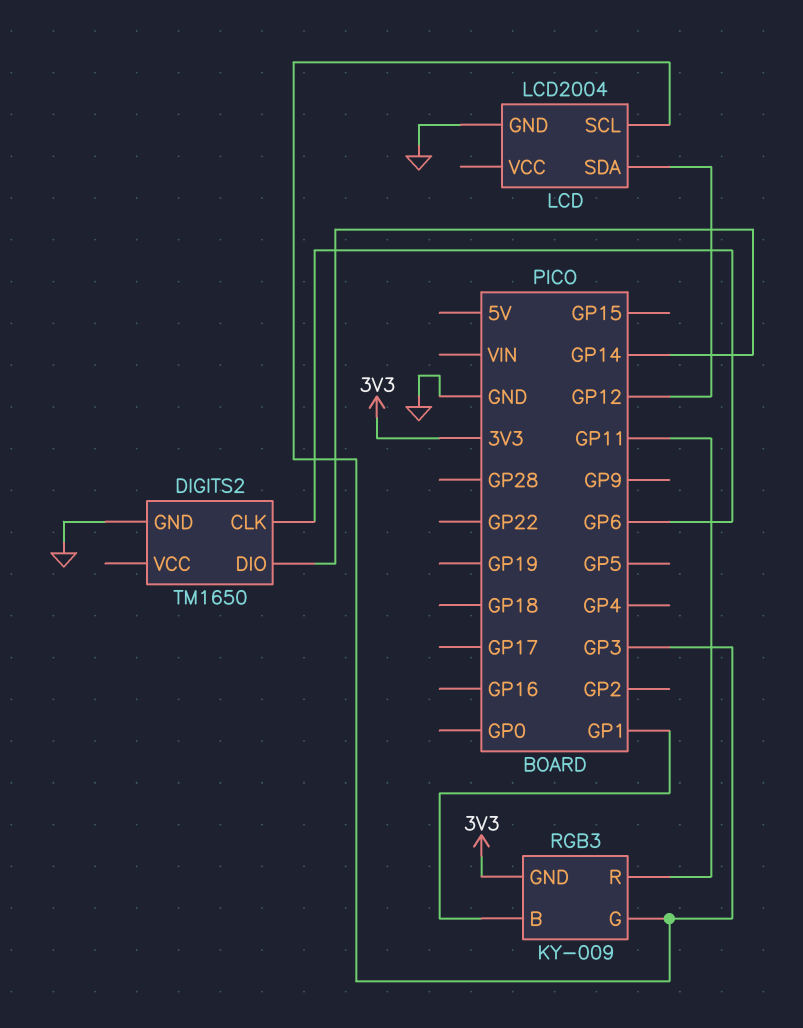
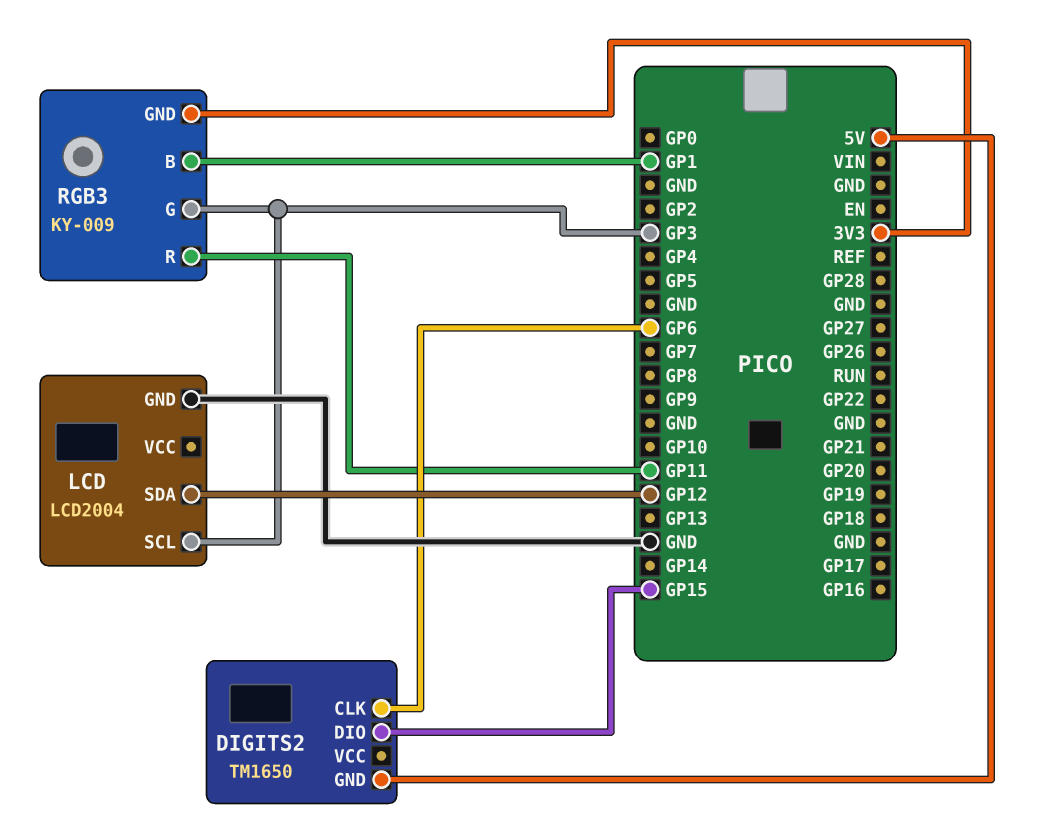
DIGITS2 pin DIO: GP14 -> GP15
DIGITS2 pin GND: GND -> 5V

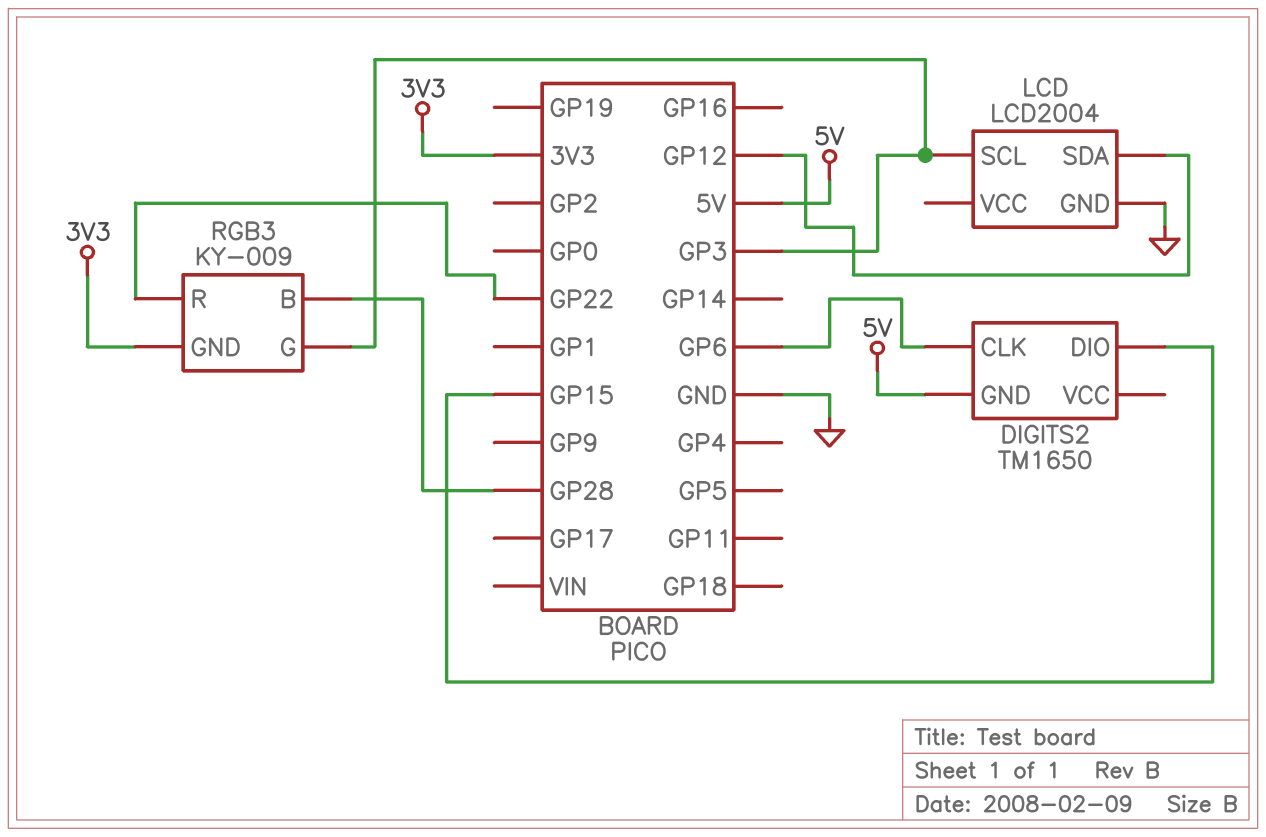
RGB3 pin B: GP1 -> GP28
RGB3 pin R: GP11 -> GP22

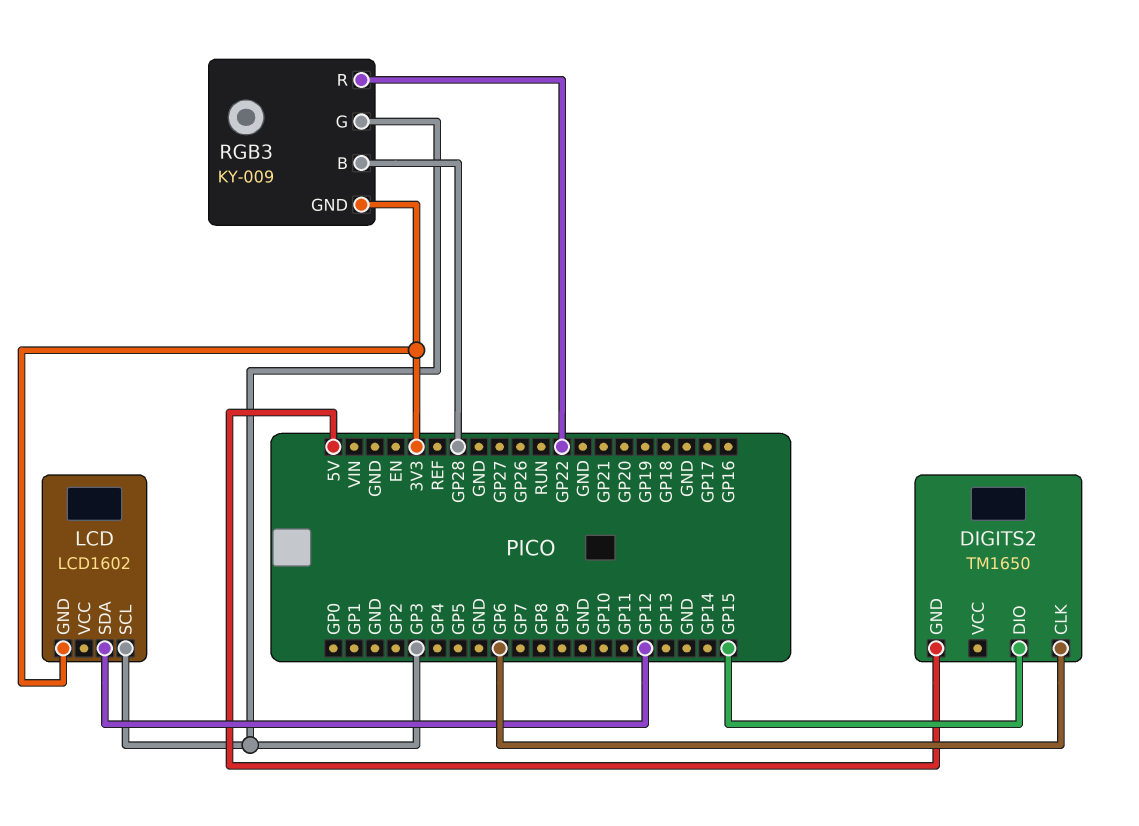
LCD: LCD2004 -> LCD1602
LCD pin GND: GND -> 3V3

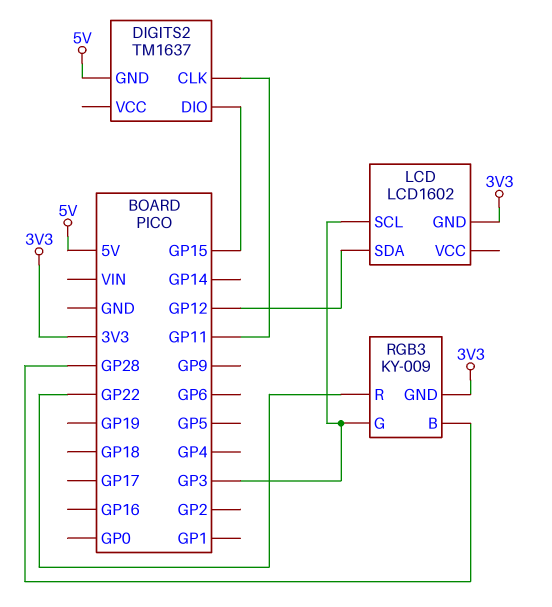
DIGITS2: TM1650 -> TM1637
DIGITS2 pin CLK: GP6 -> GP11

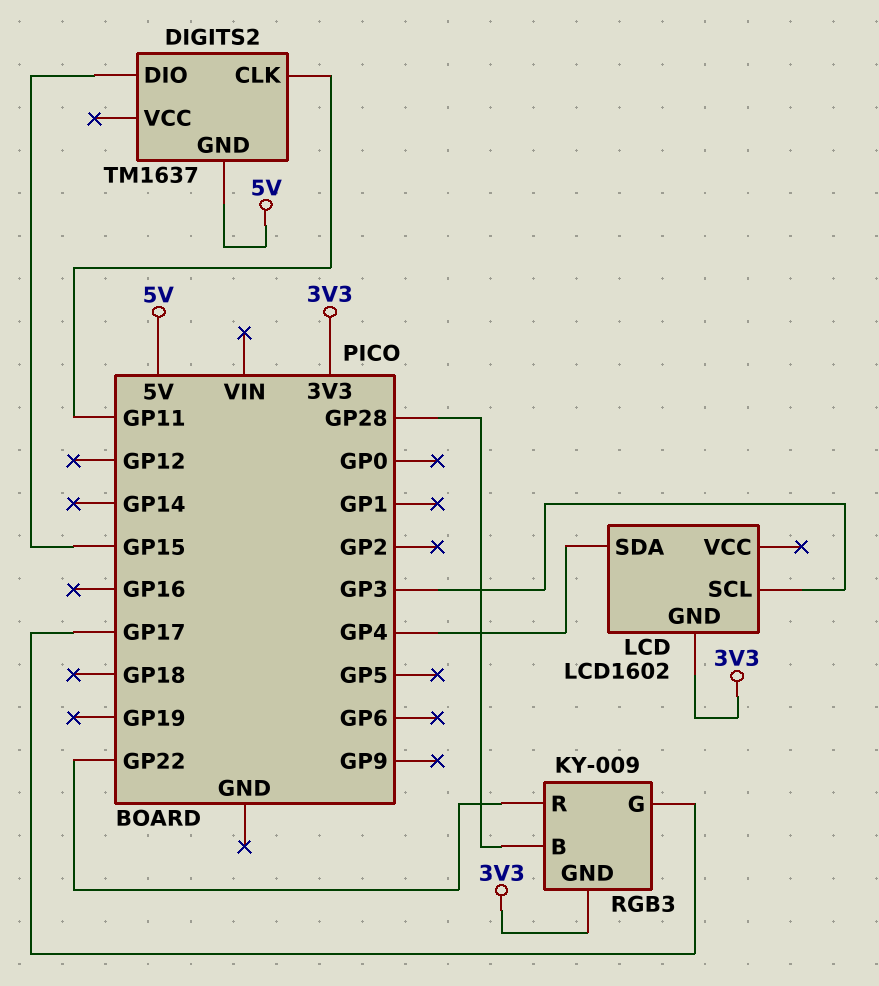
LCD pin SDA: GP12 -> GP4
RGB3 pin G: GP3 -> GP17

